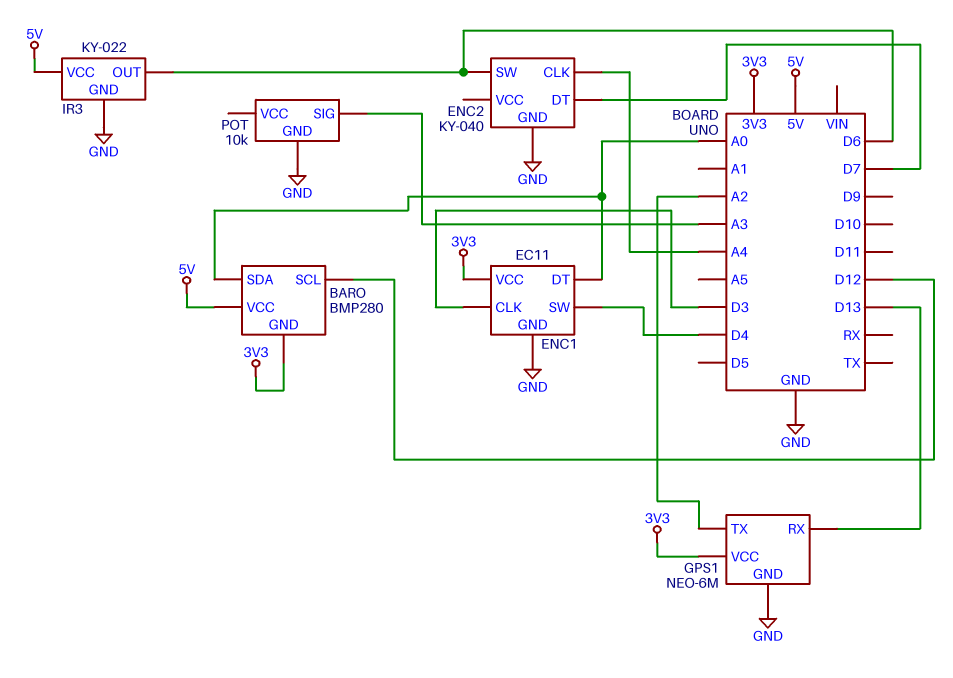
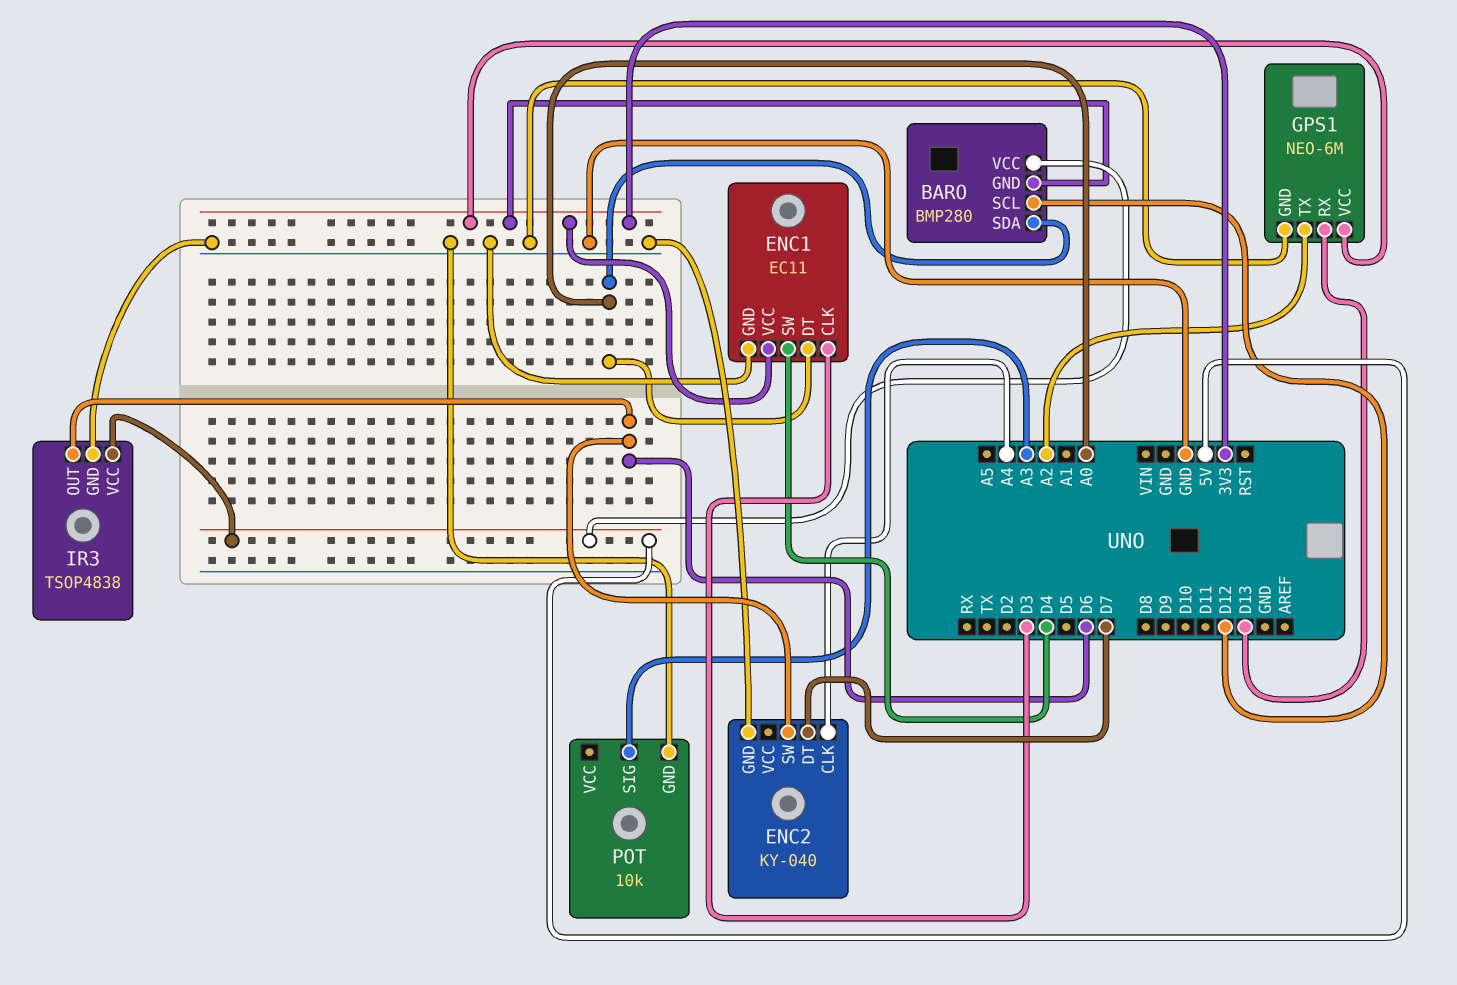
IR3: KY-022 -> TSOP4838

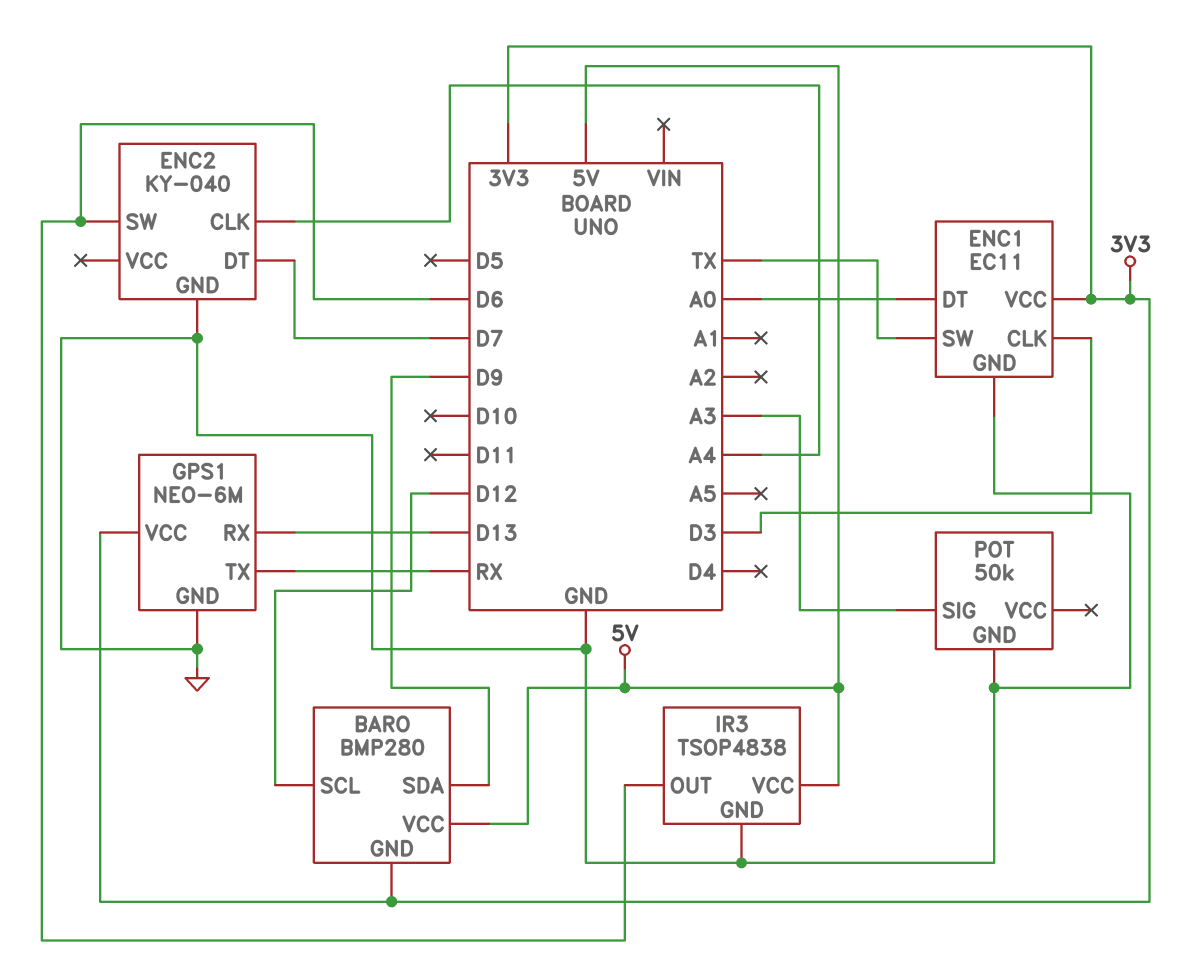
BARO pin SDA: A0 -> D9
ENC1 pin SW: D4 -> TX
GPS1 pin TX: A2 -> RX
POT: 10k -> 50k

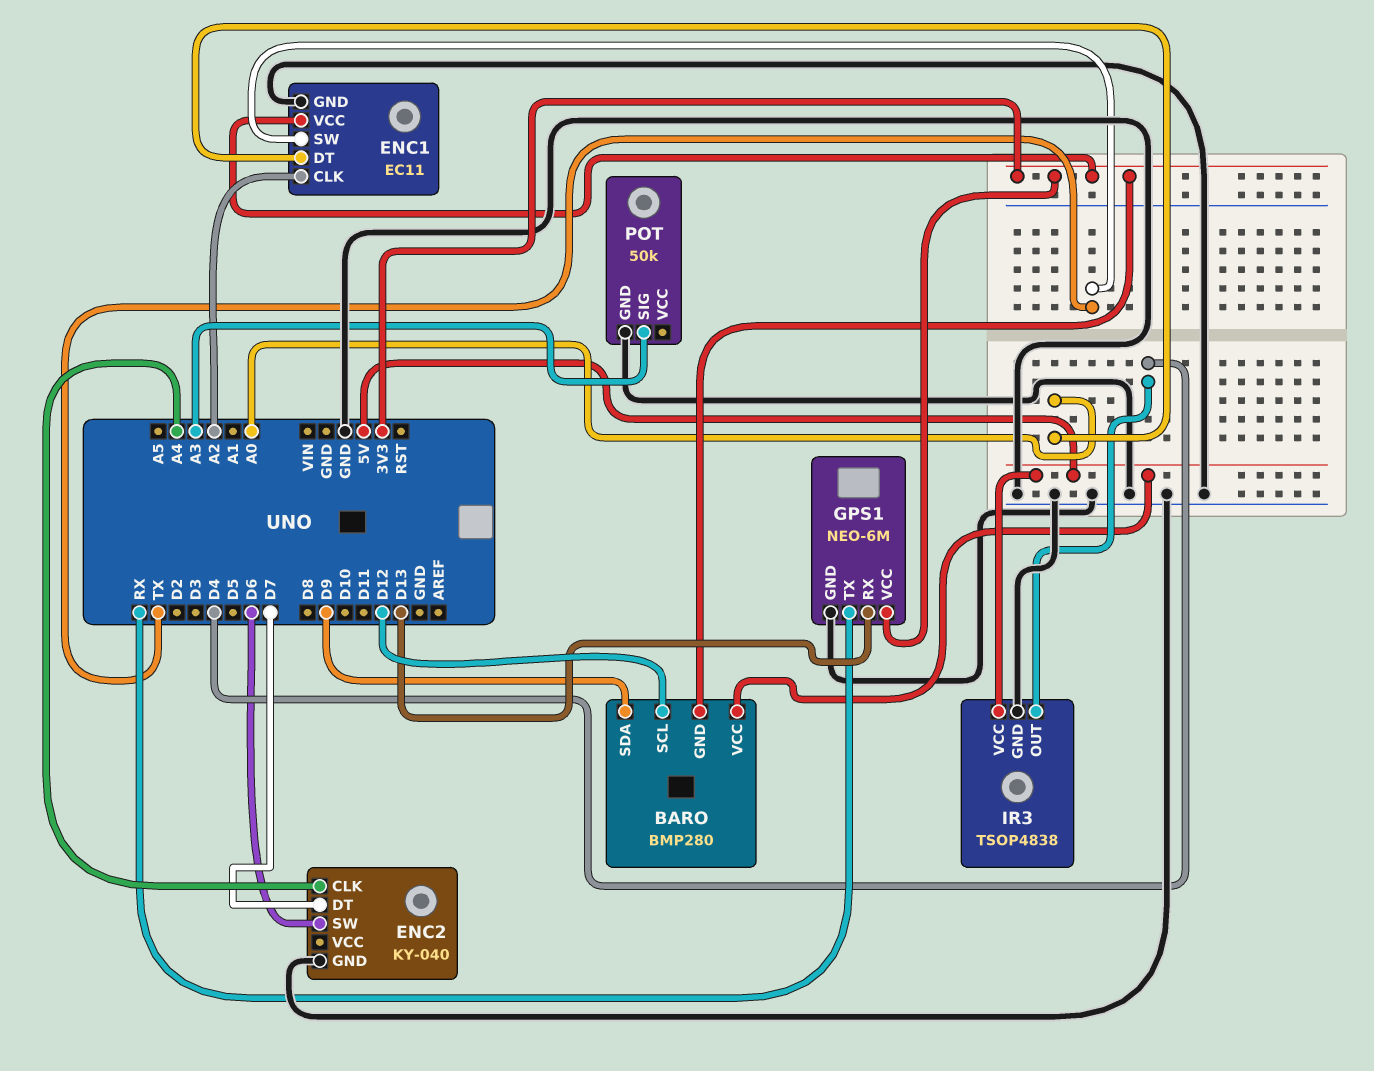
ENC1 pin CLK: D3 -> A2
IR3 pin OUT: D6 -> D4

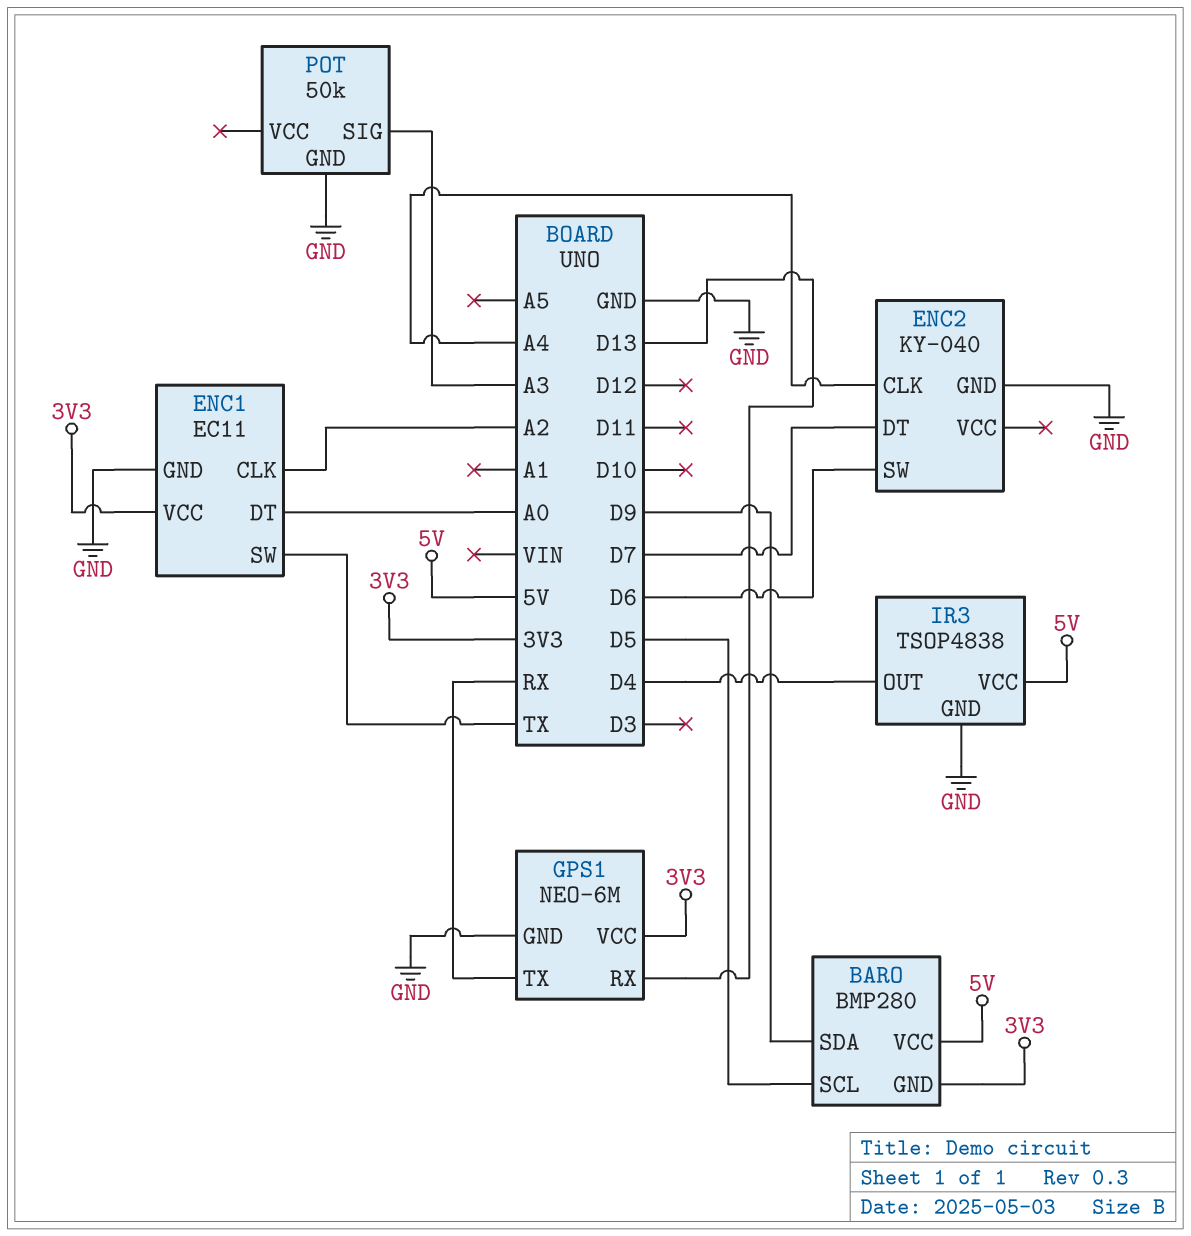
BARO pin SCL: D12 -> D5

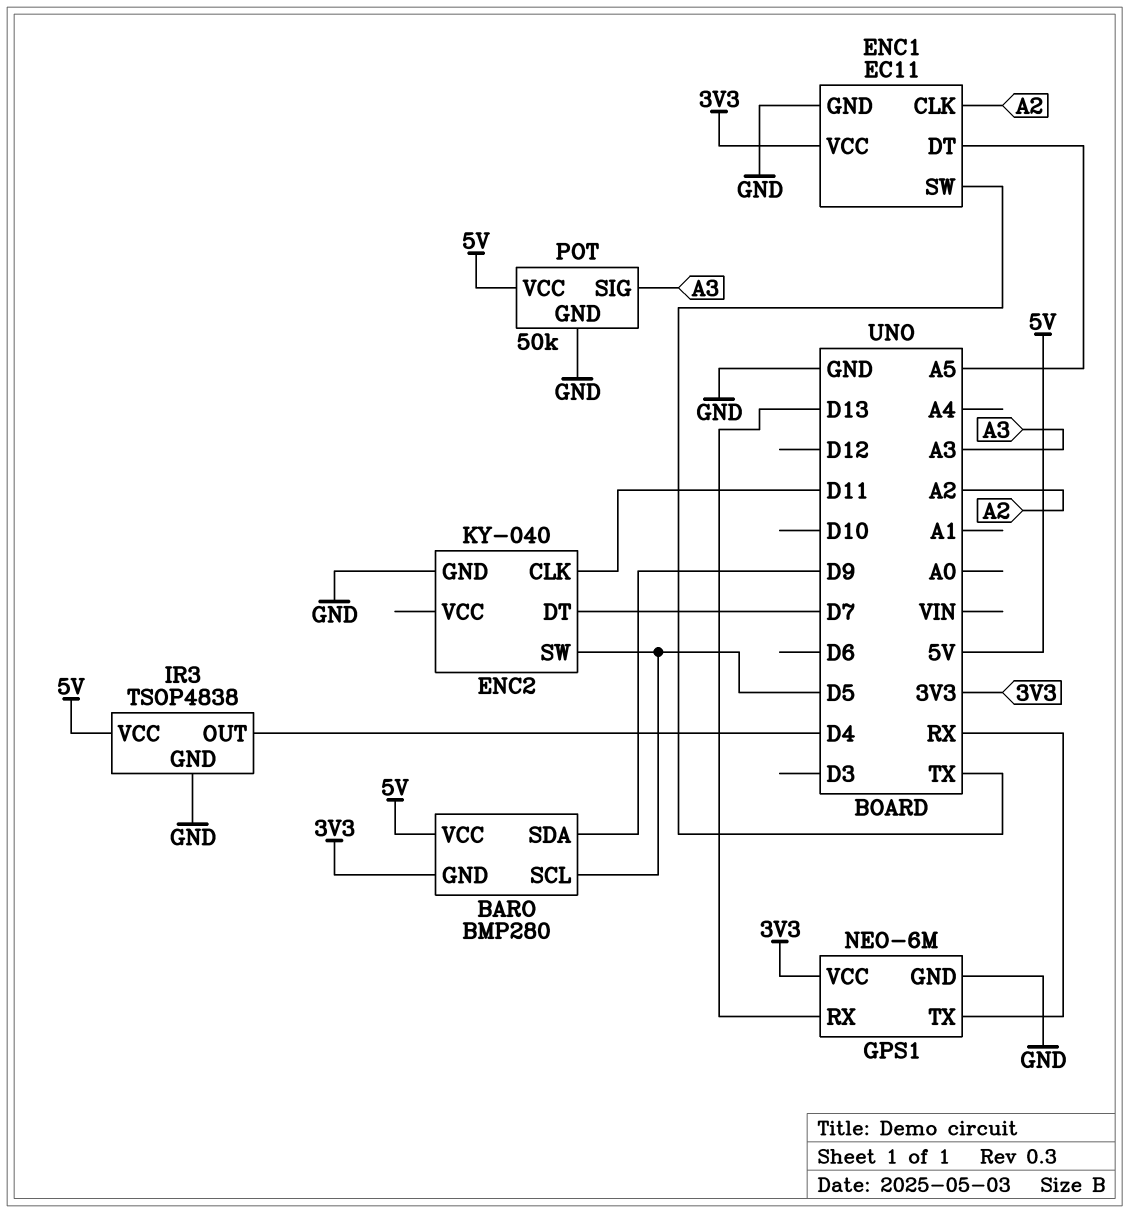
ENC1 pin DT: A0 -> A5
ENC2 pin CLK: A4 -> D11
ENC2 pin SW: D6 -> D5
POT pin VCC: none -> 5V

